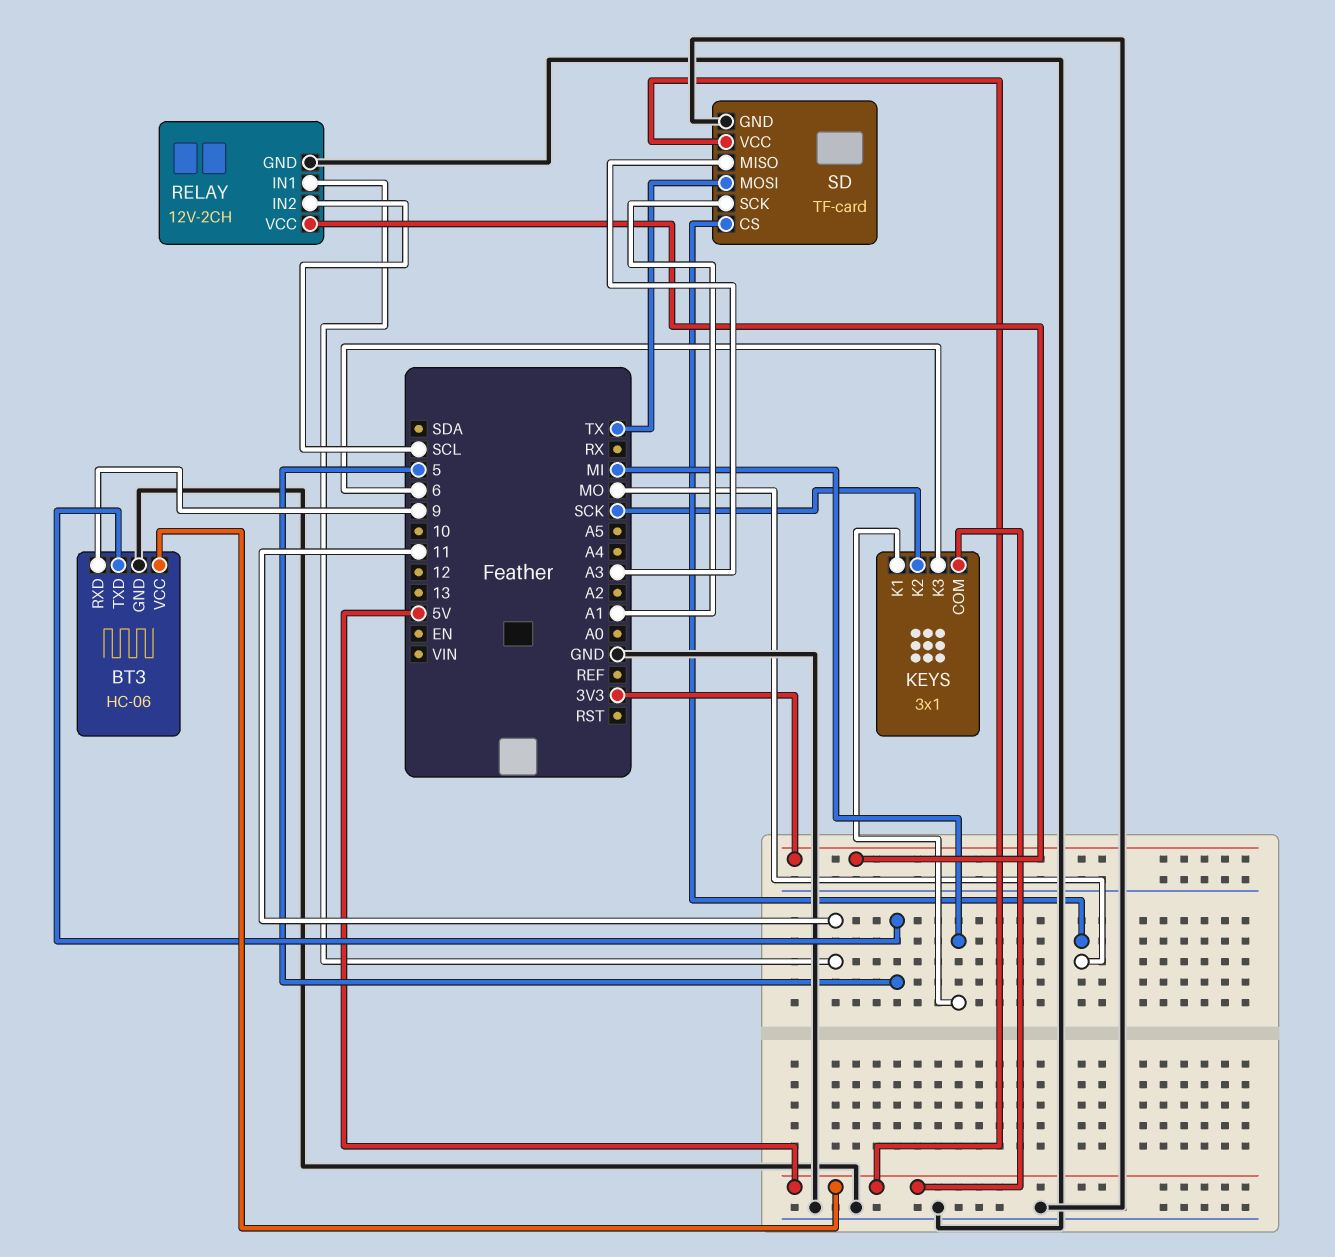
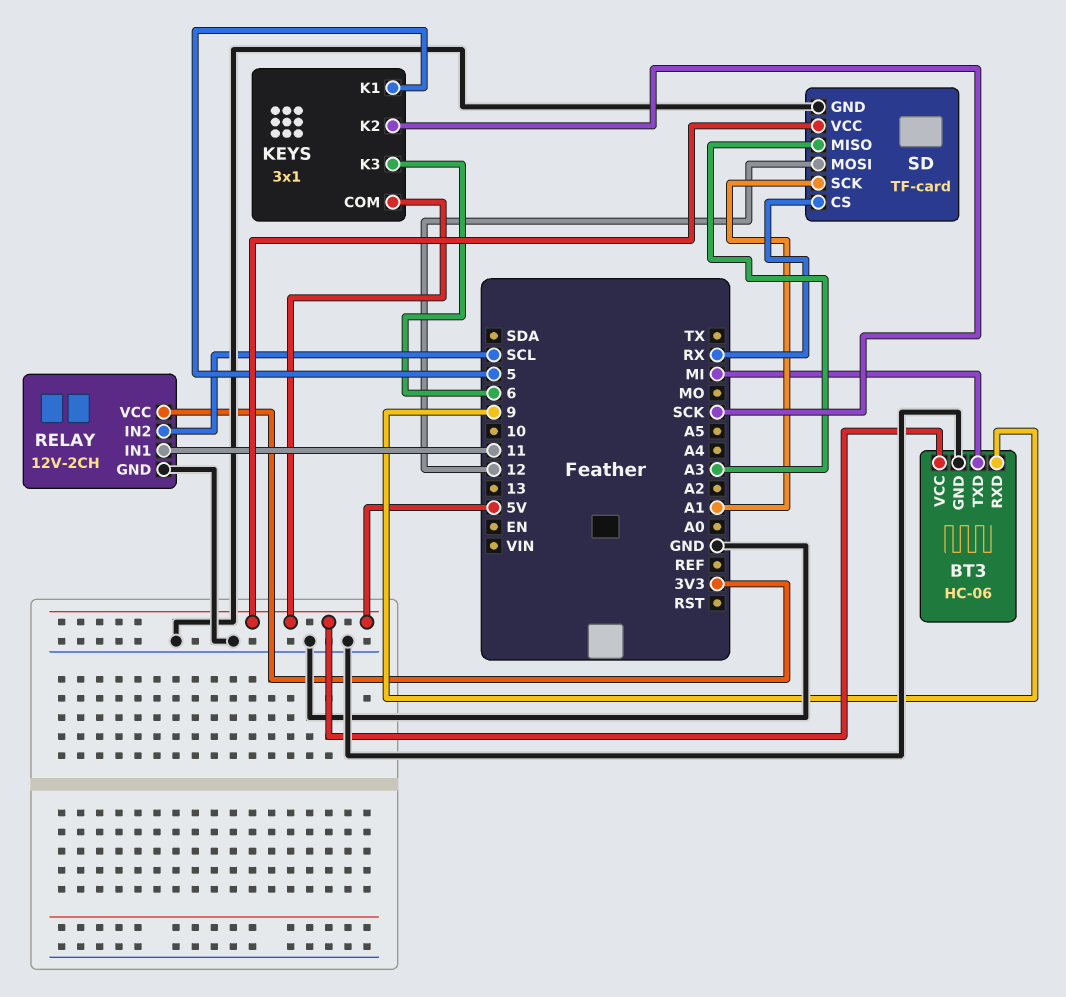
BT3 pin TXD: 5 -> MI
KEYS pin K1: MI -> 5
SD pin CS: MO -> RX
SD pin MOSI: TX -> 12

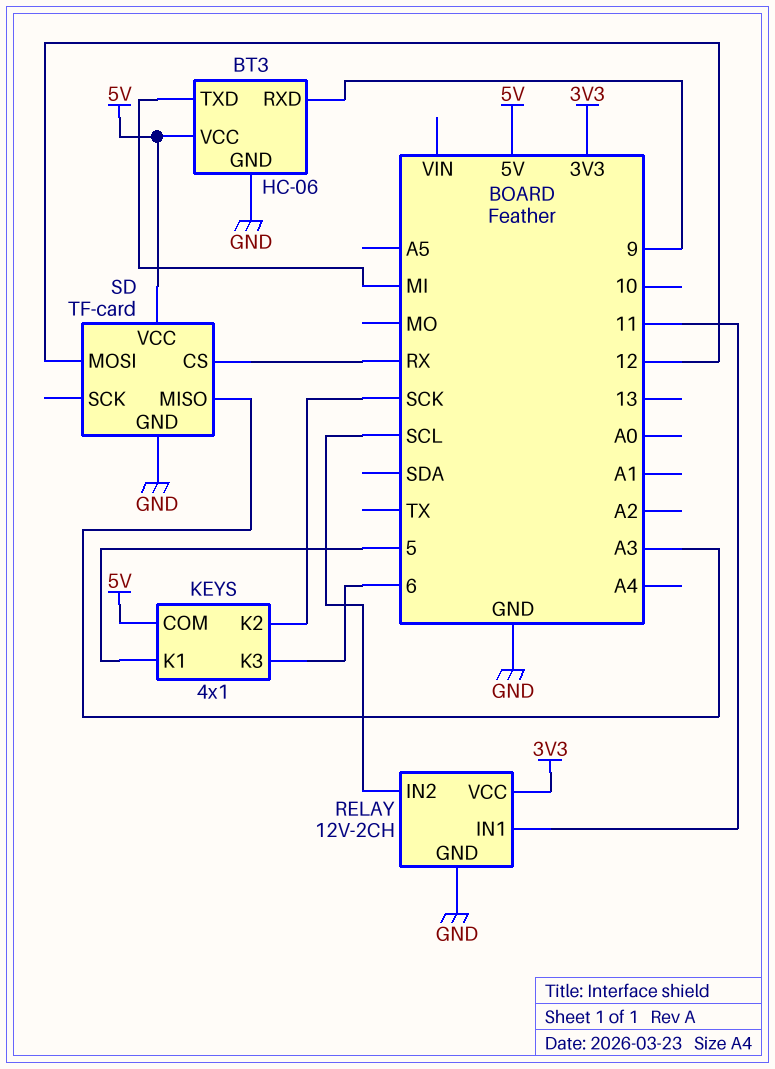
KEYS: 3x1 -> 4x1
SD pin SCK: A1 -> none

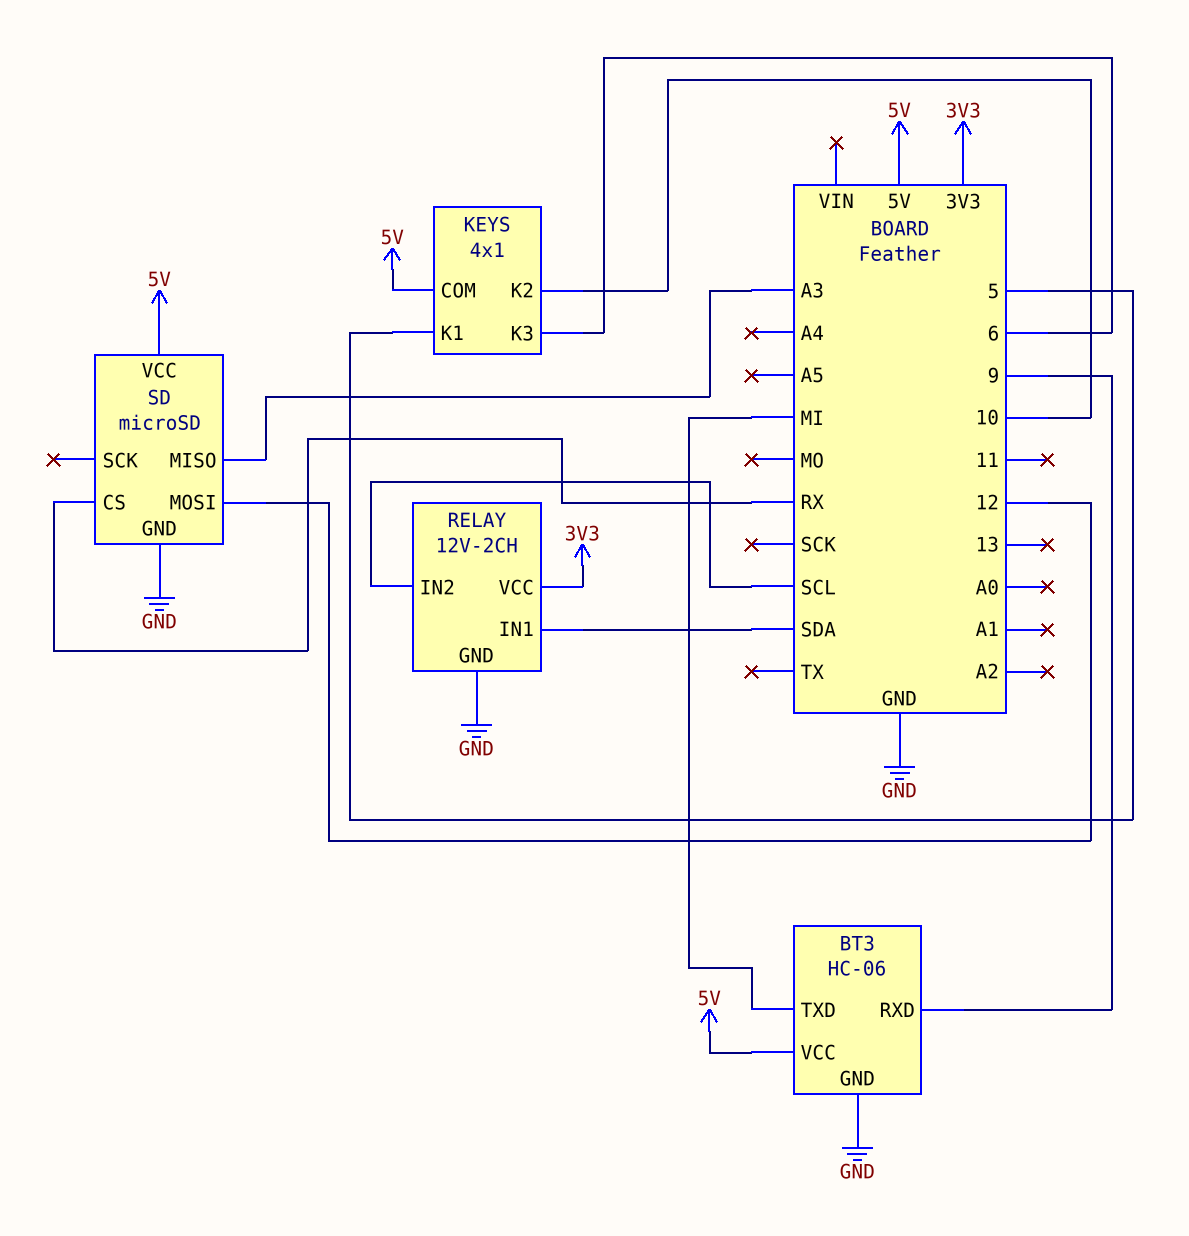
KEYS pin K2: SCK -> 10
RELAY pin IN1: 11 -> SDA
SD: TF-card -> microSD

